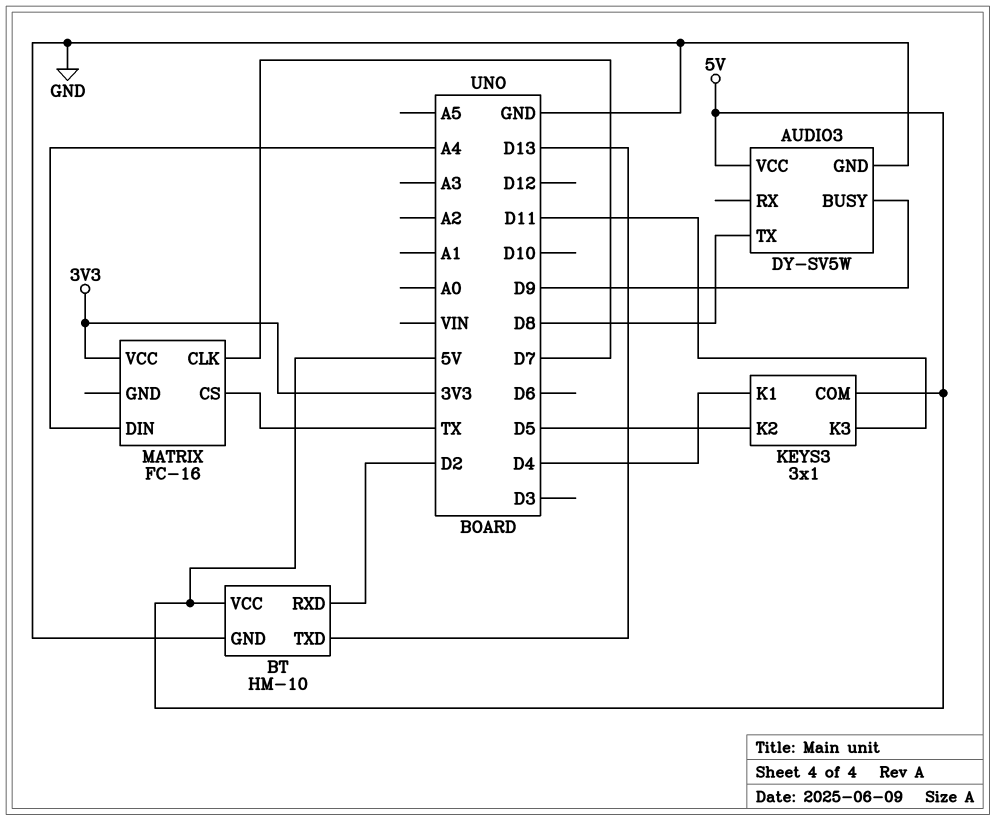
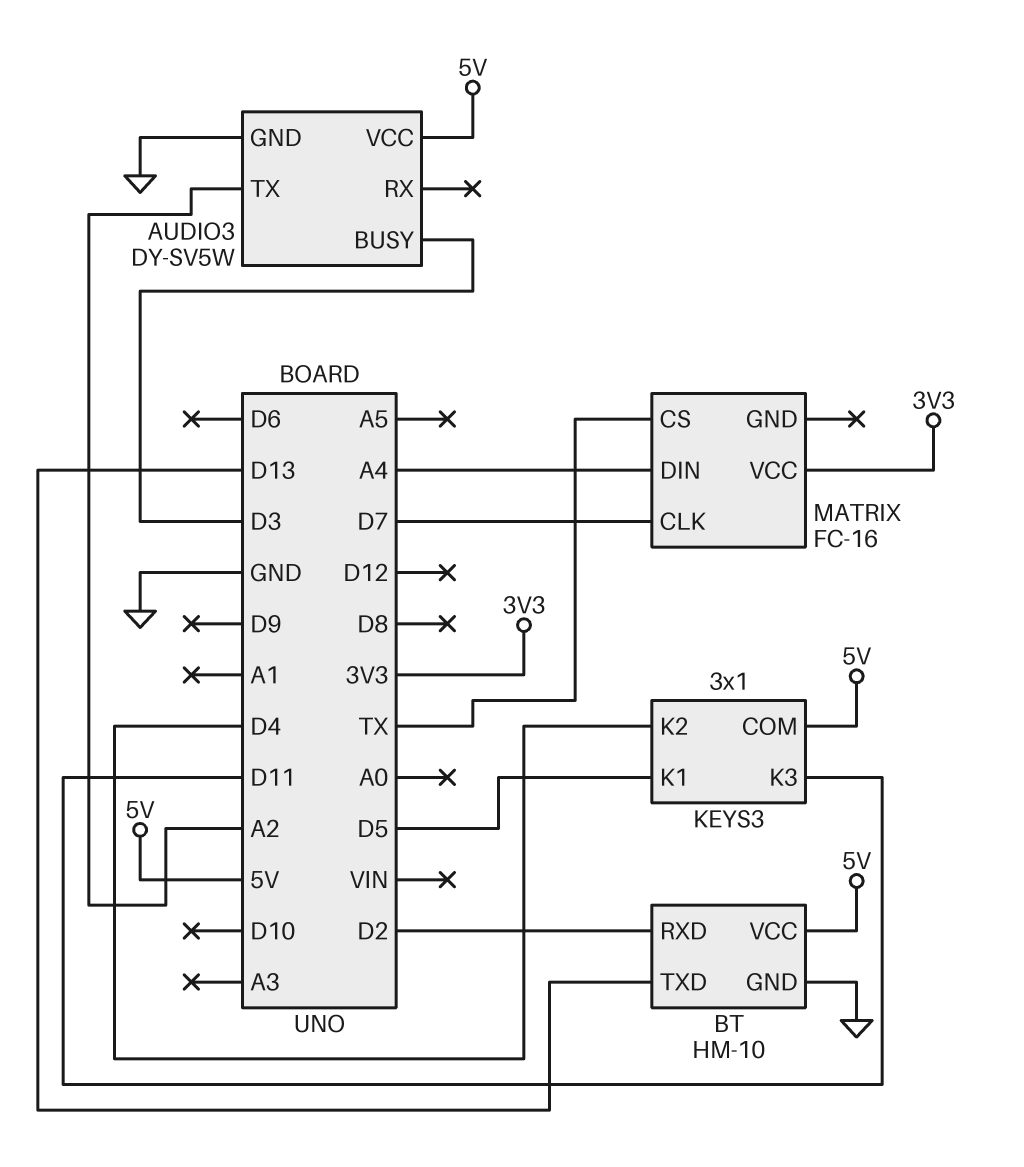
AUDIO3 pin BUSY: D9 -> D3
AUDIO3 pin TX: D8 -> A2
KEYS3 pin K1: D4 -> D5
KEYS3 pin K2: D5 -> D4

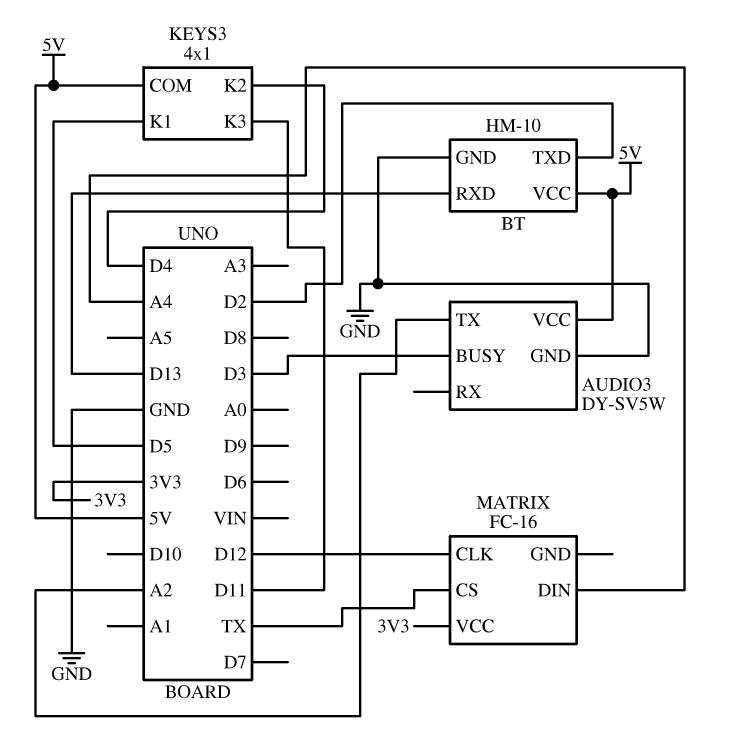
BT pin RXD: D2 -> D13
BT pin TXD: D13 -> D2
KEYS3: 3x1 -> 4x1
MATRIX pin CLK: D7 -> D12

